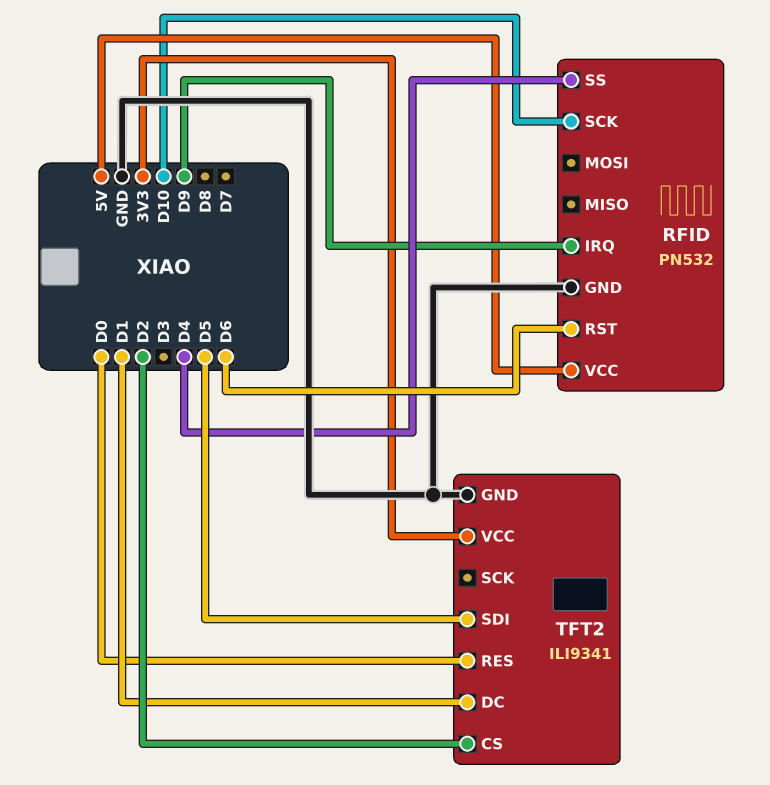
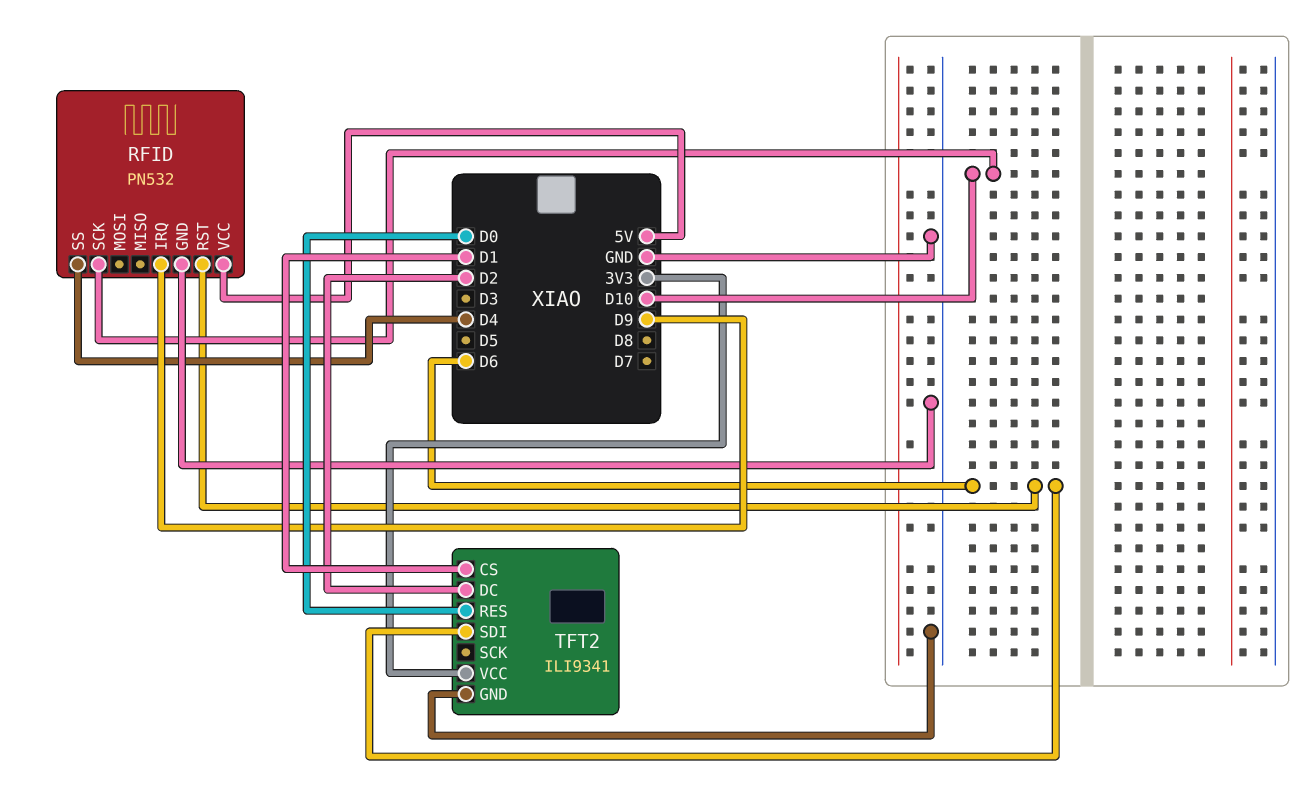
TFT2 pin CS: D2 -> D1
TFT2 pin DC: D1 -> D2
TFT2 pin SDI: D5 -> D6

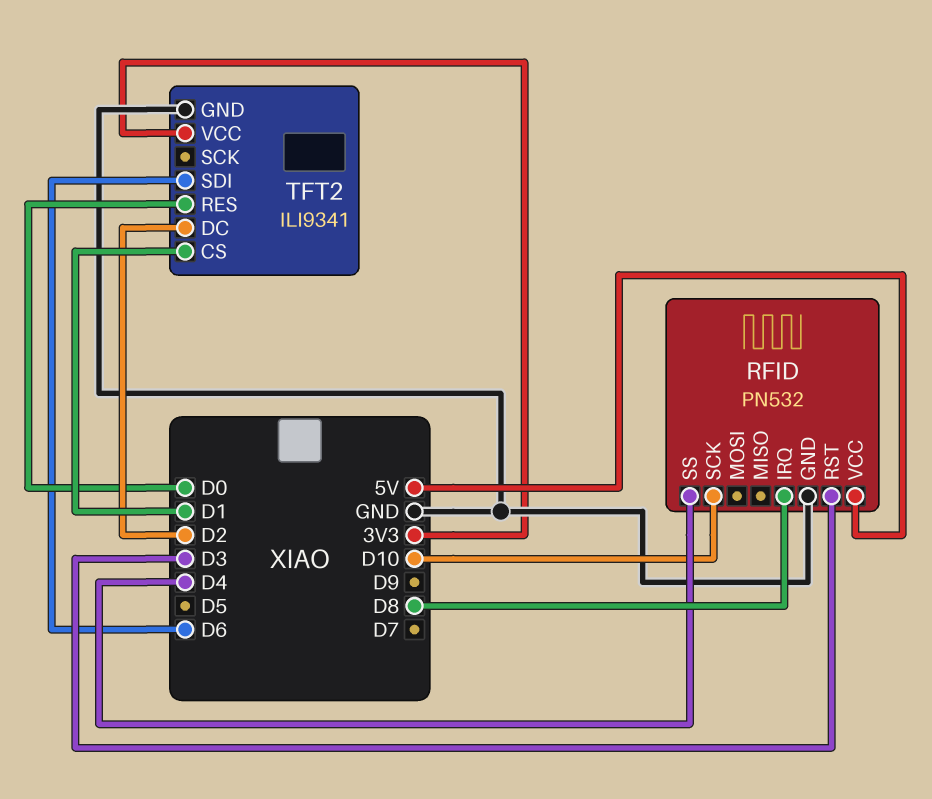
RFID pin IRQ: D9 -> D8
RFID pin RST: D6 -> D3

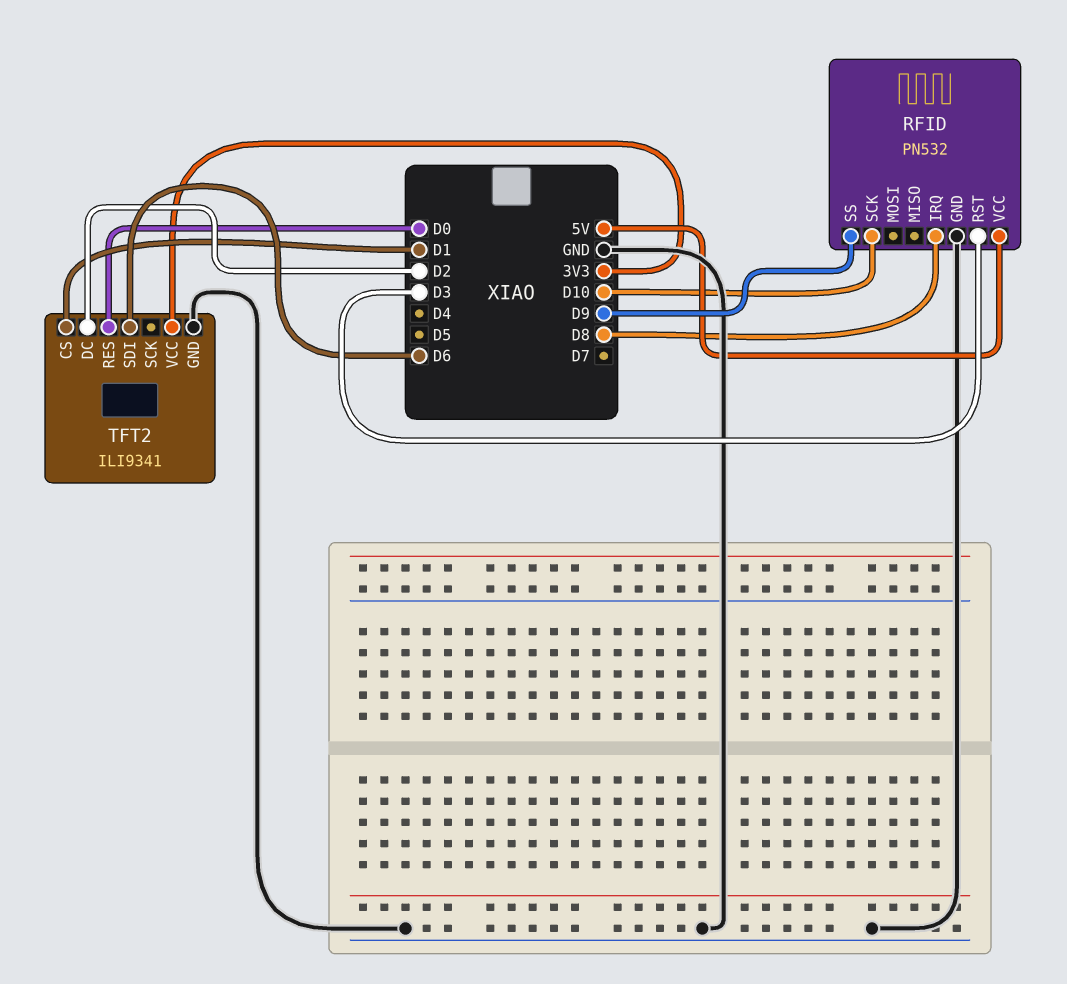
RFID pin SS: D4 -> D9

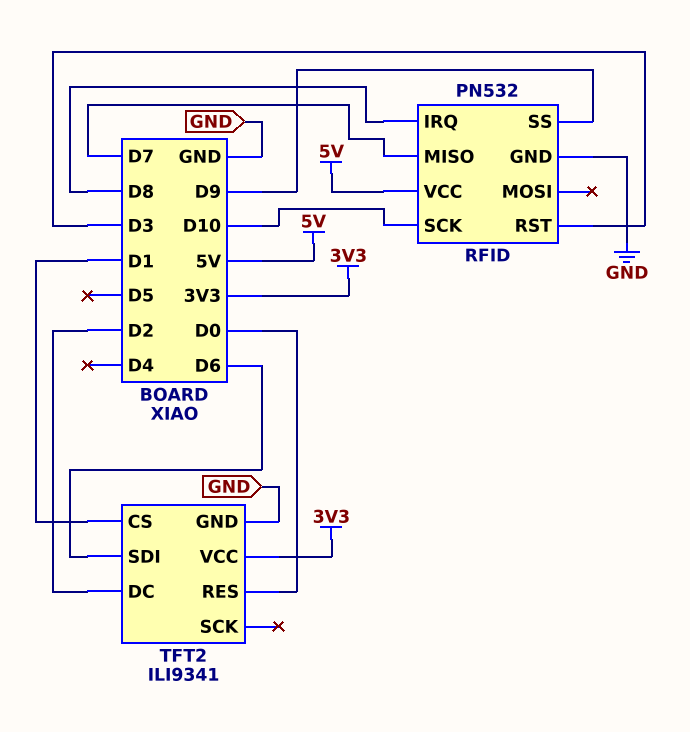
RFID pin MISO: none -> D7

